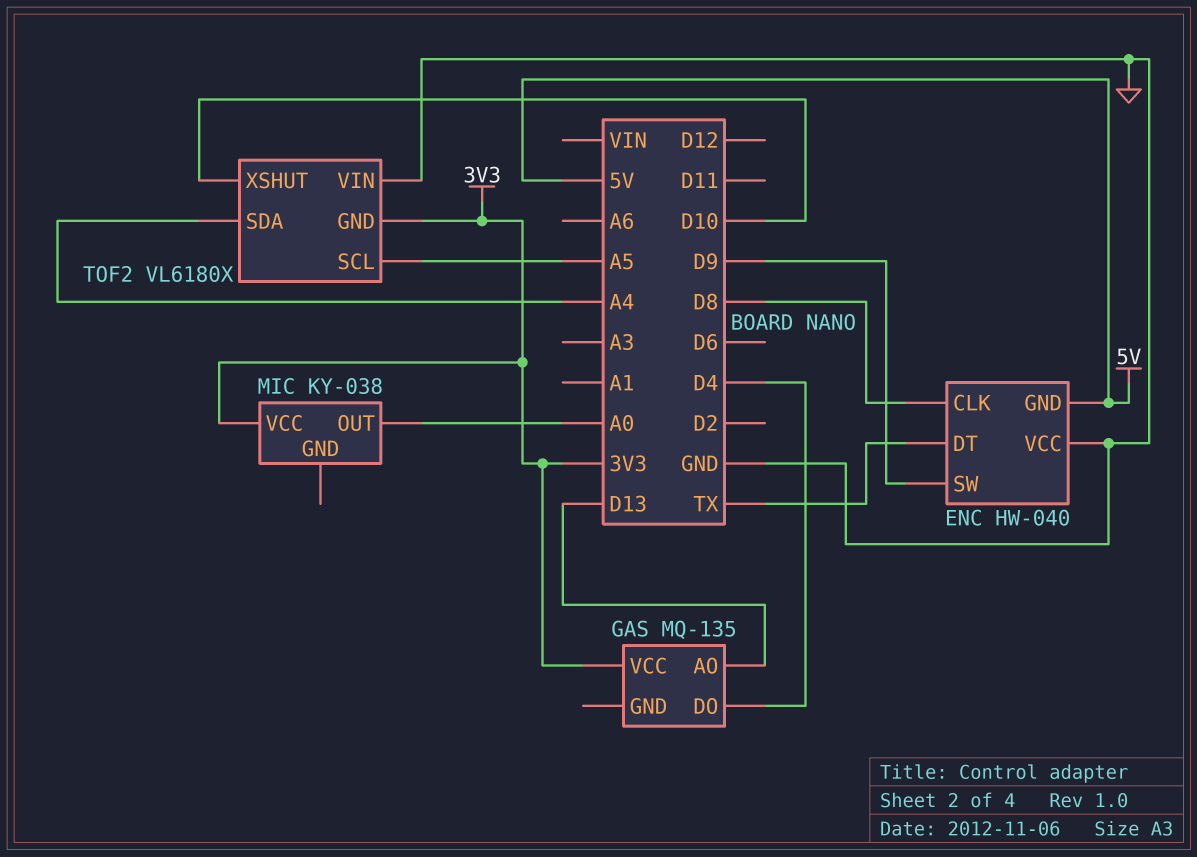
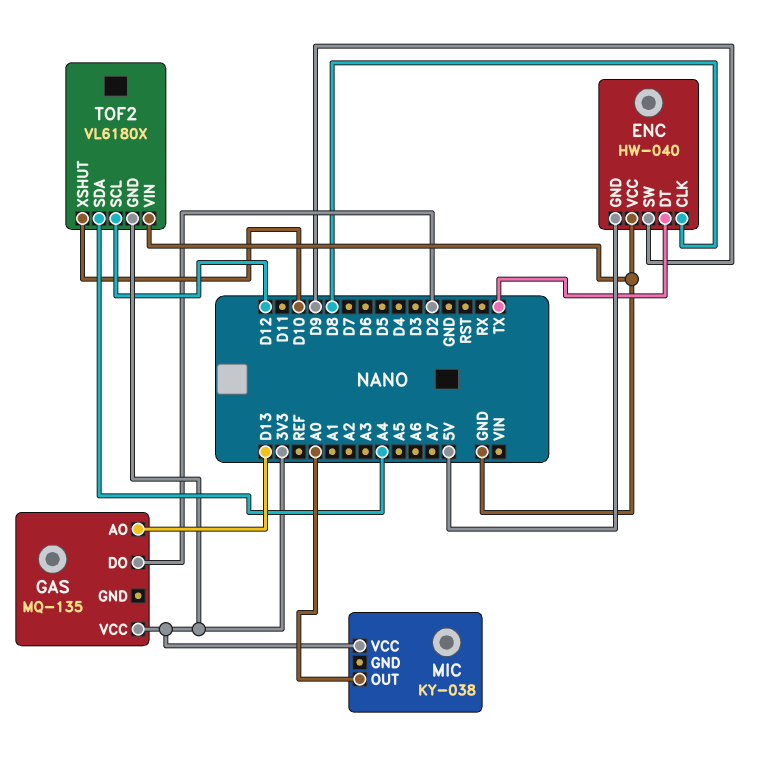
GAS pin DO: D4 -> D2
TOF2 pin SCL: A5 -> D12

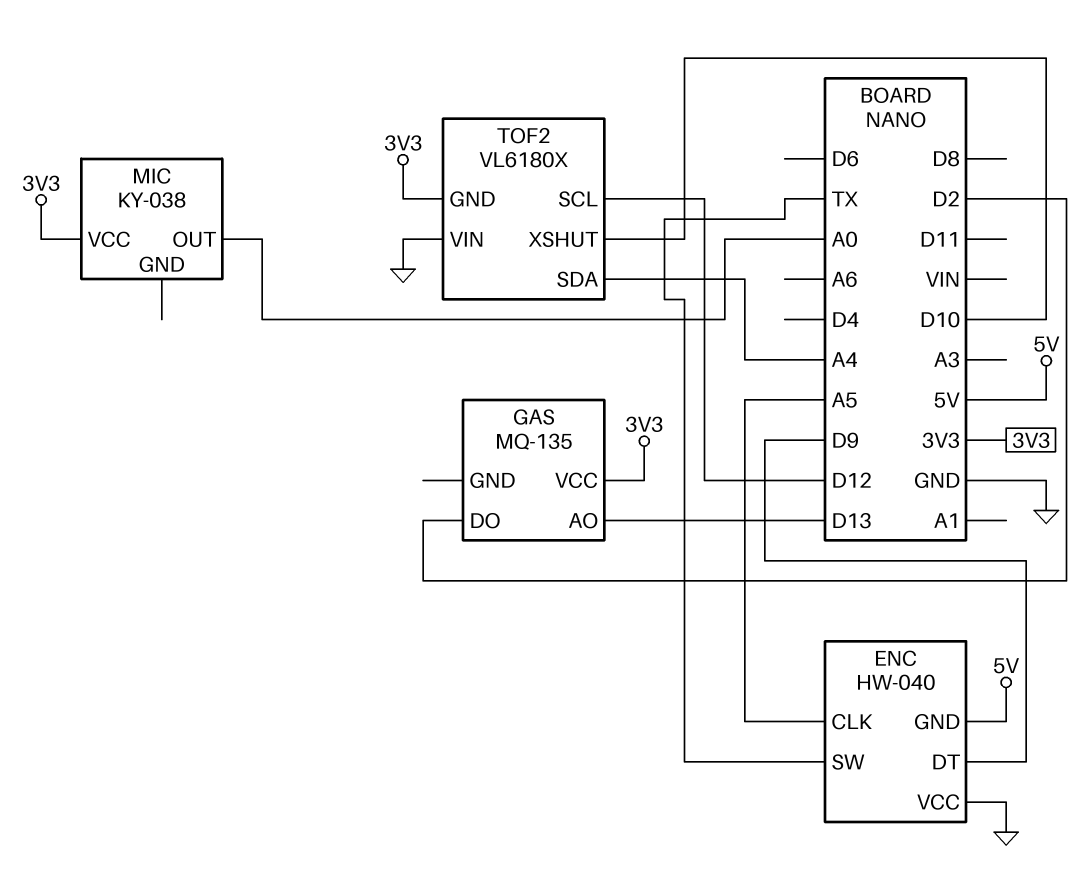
ENC pin CLK: D8 -> A5
ENC pin DT: TX -> D9
ENC pin SW: D9 -> TX

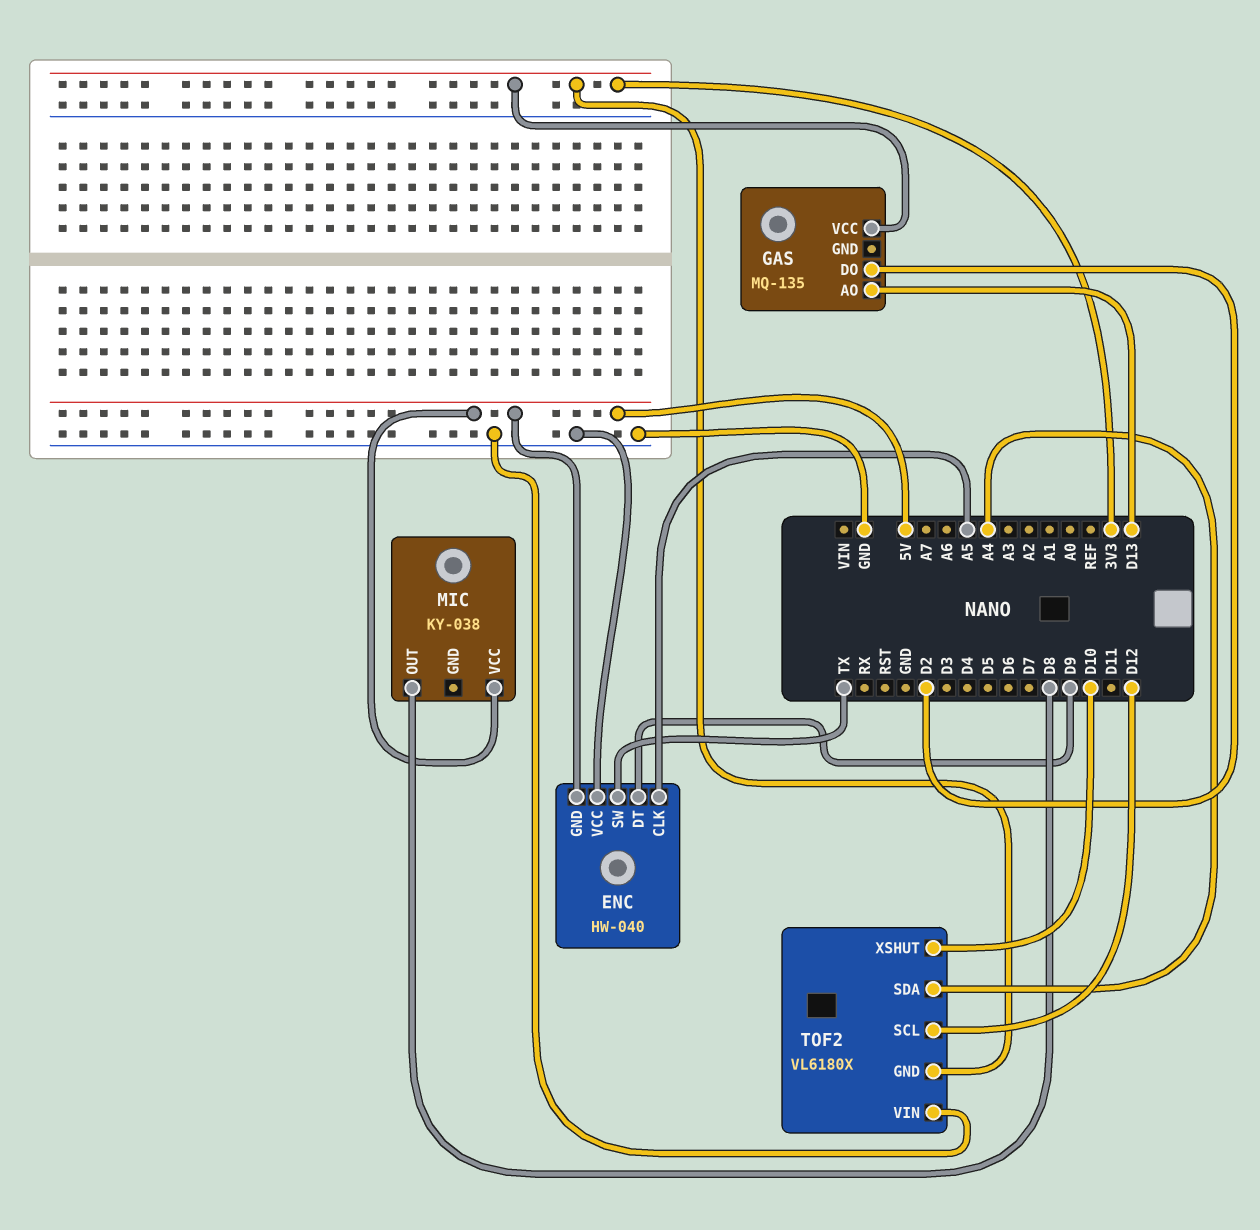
MIC pin OUT: A0 -> D8
MIC pin VCC: 3V3 -> 5V

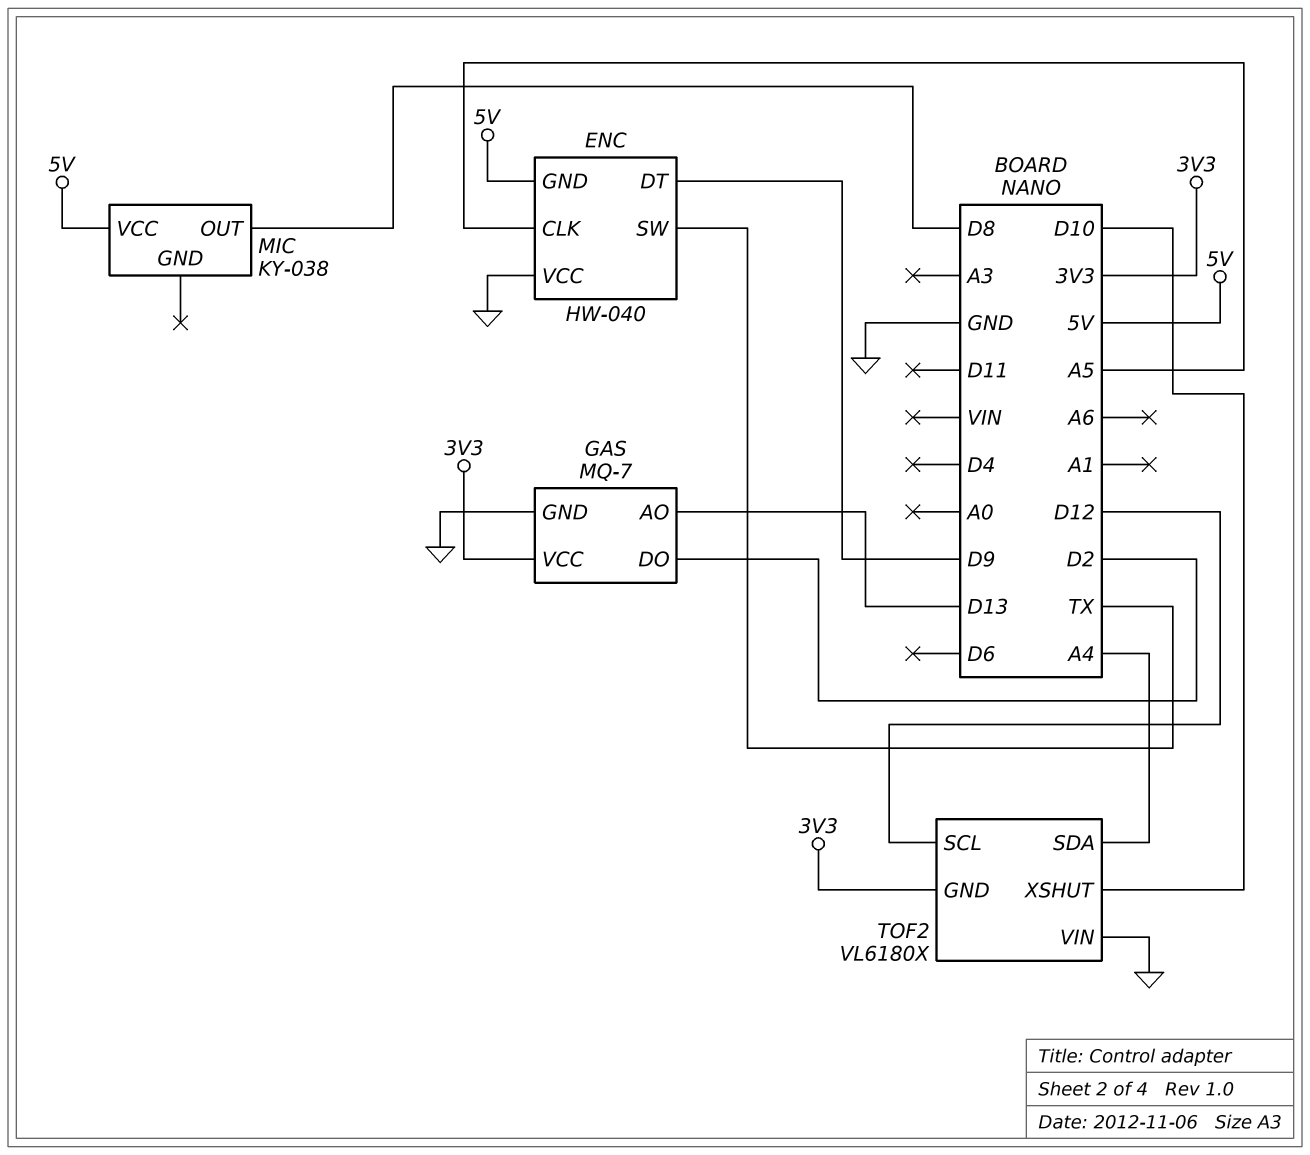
GAS: MQ-135 -> MQ-7
GAS pin GND: none -> GND

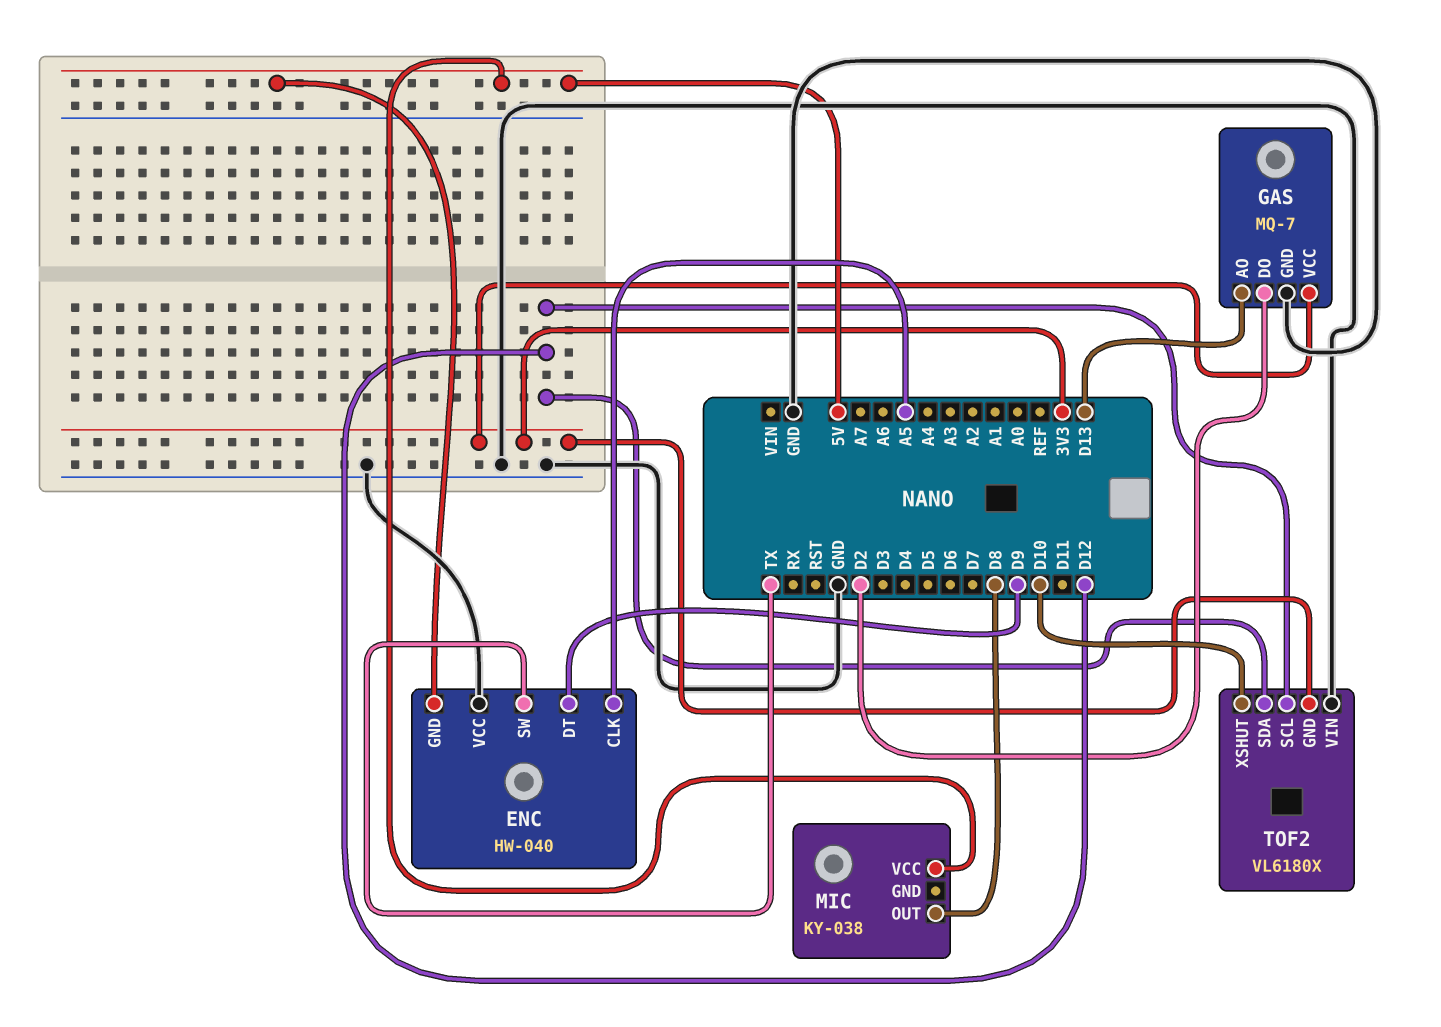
TOF2 pin SDA: A4 -> D12

